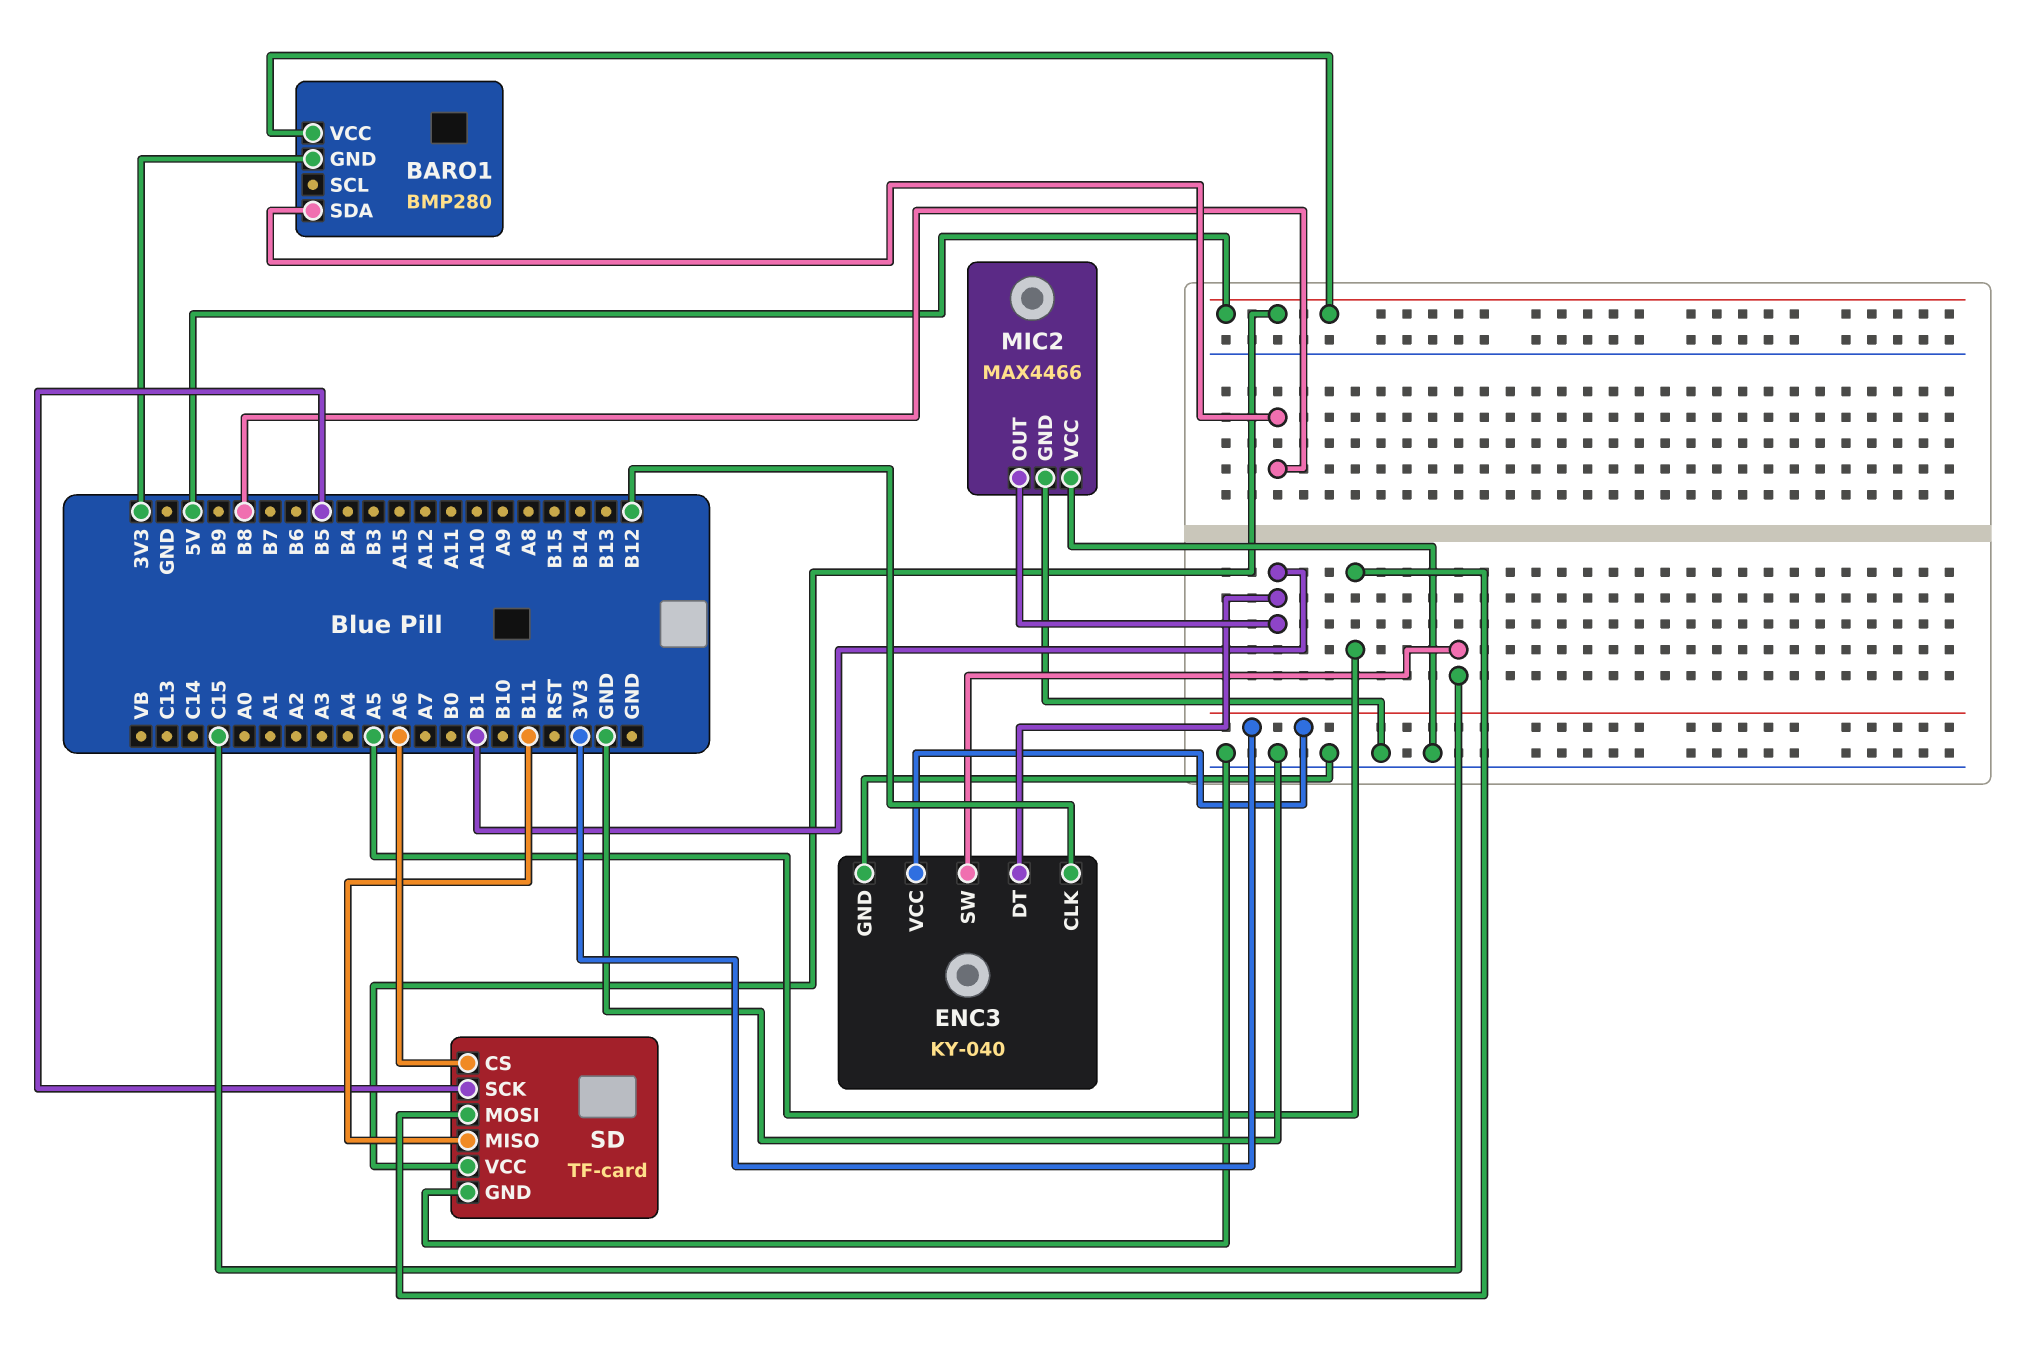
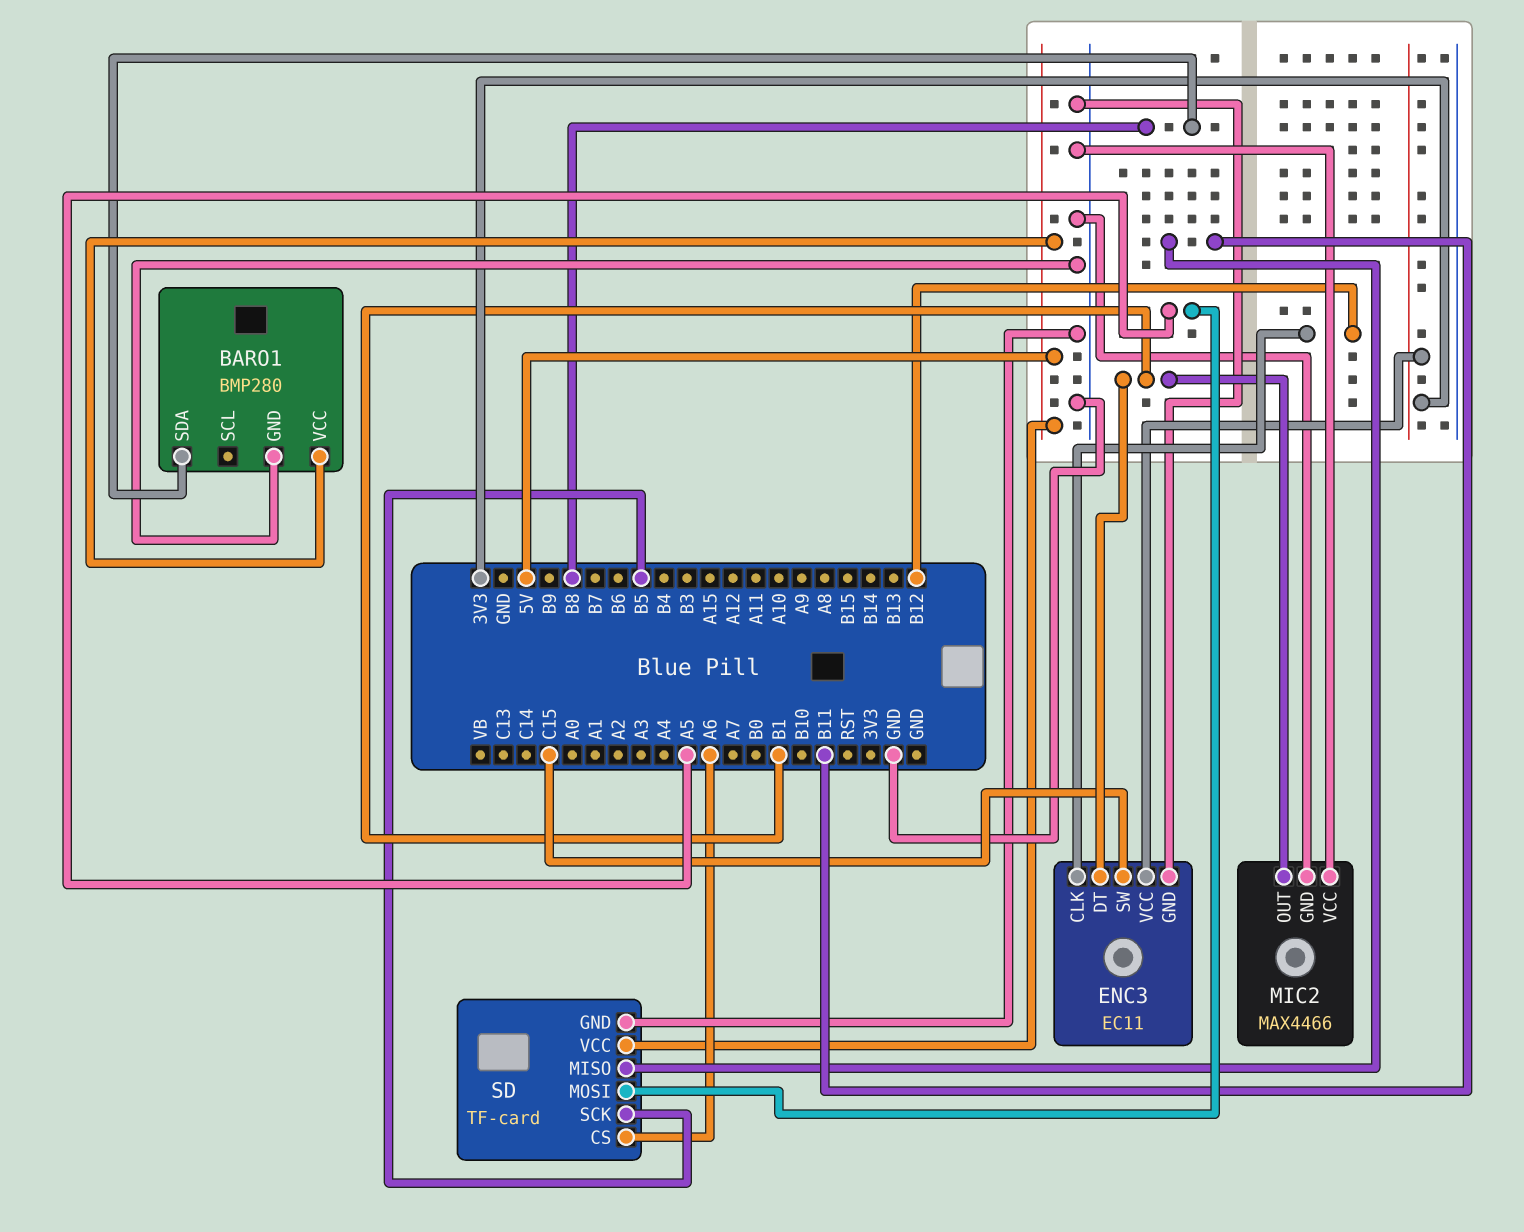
BARO1 pin GND: 3V3 -> GND
ENC3: KY-040 -> EC11

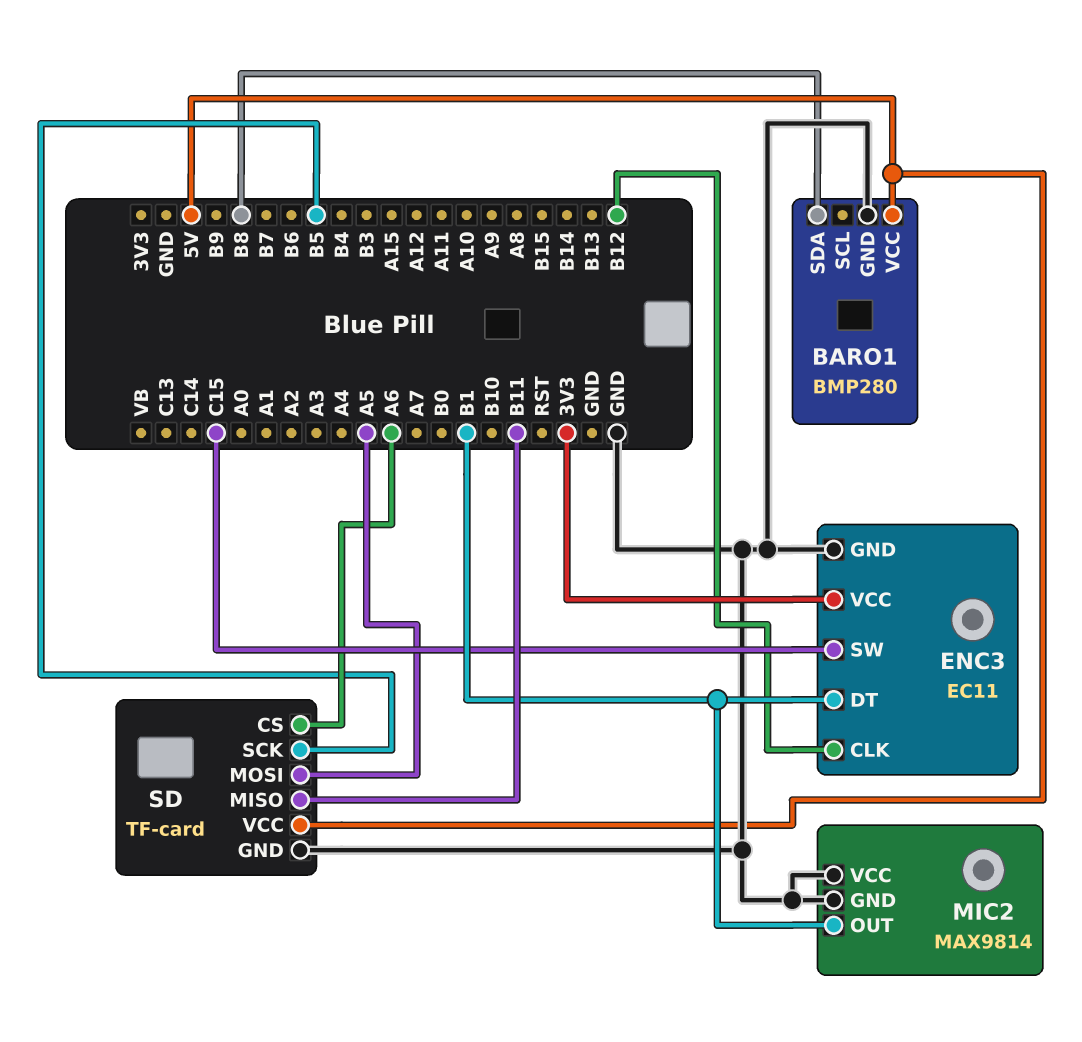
MIC2: MAX4466 -> MAX9814

